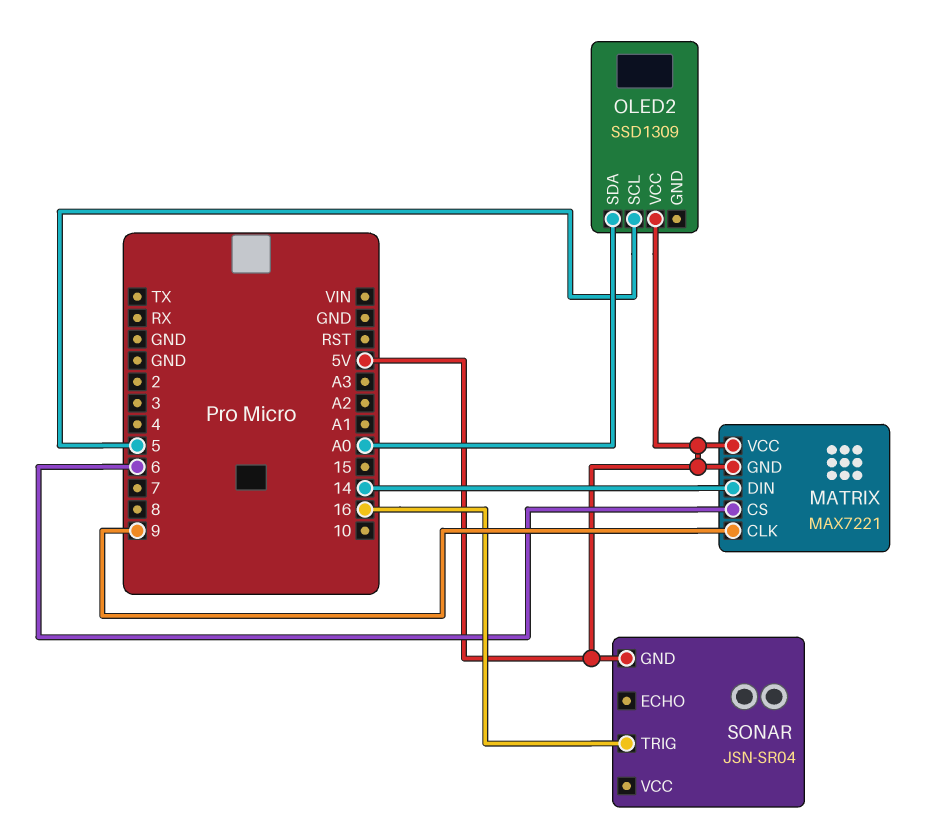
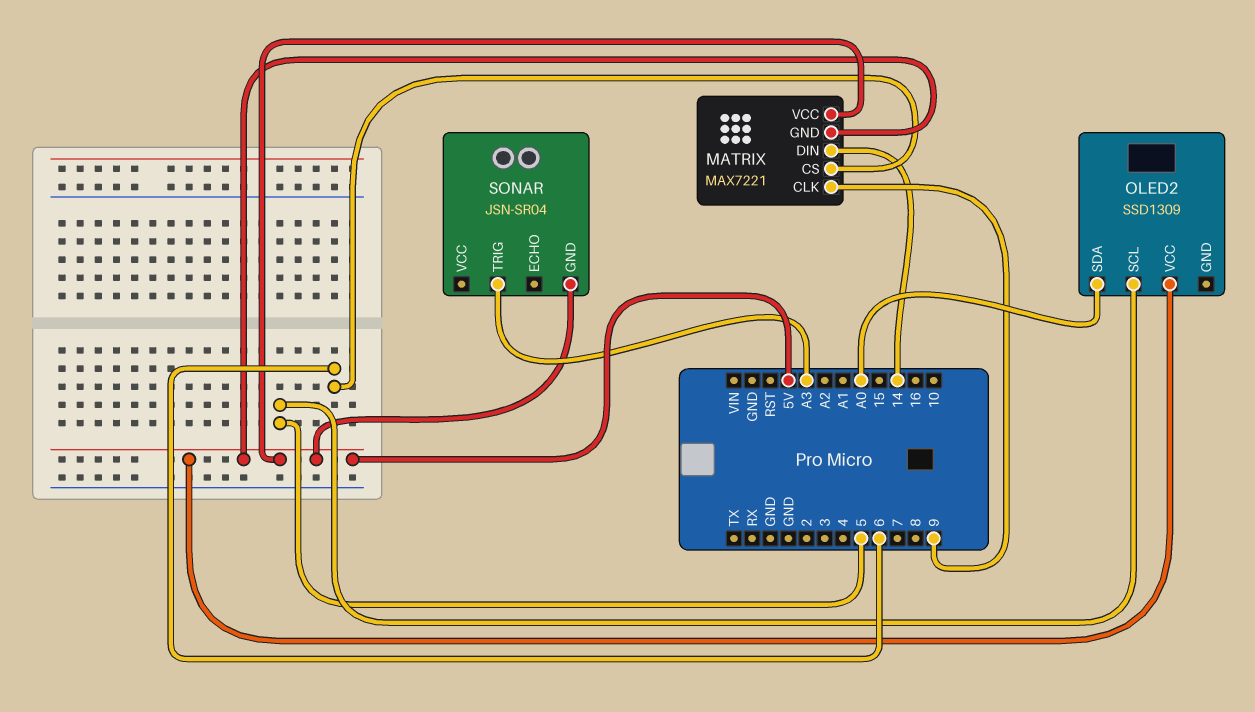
SONAR pin TRIG: 16 -> A3

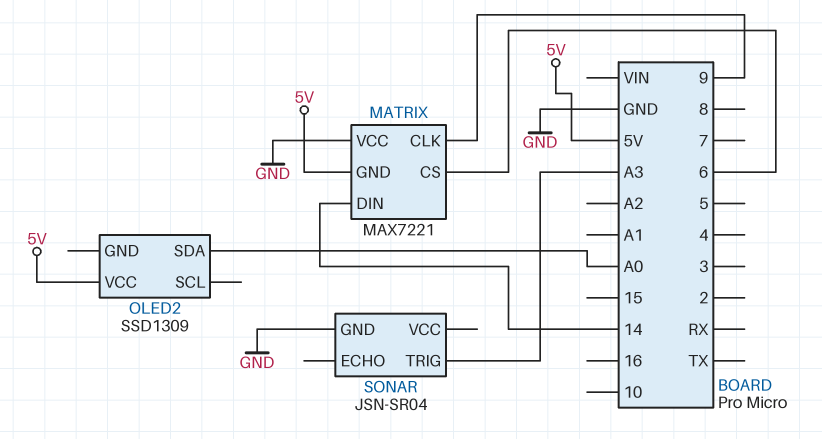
MATRIX pin VCC: 5V -> GND
OLED2 pin SCL: 5 -> none
SONAR pin GND: 5V -> GND

